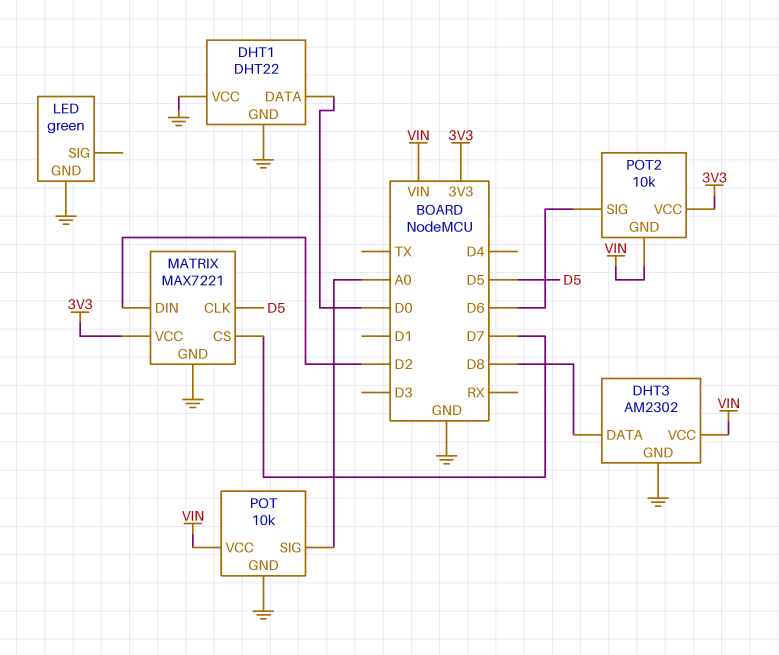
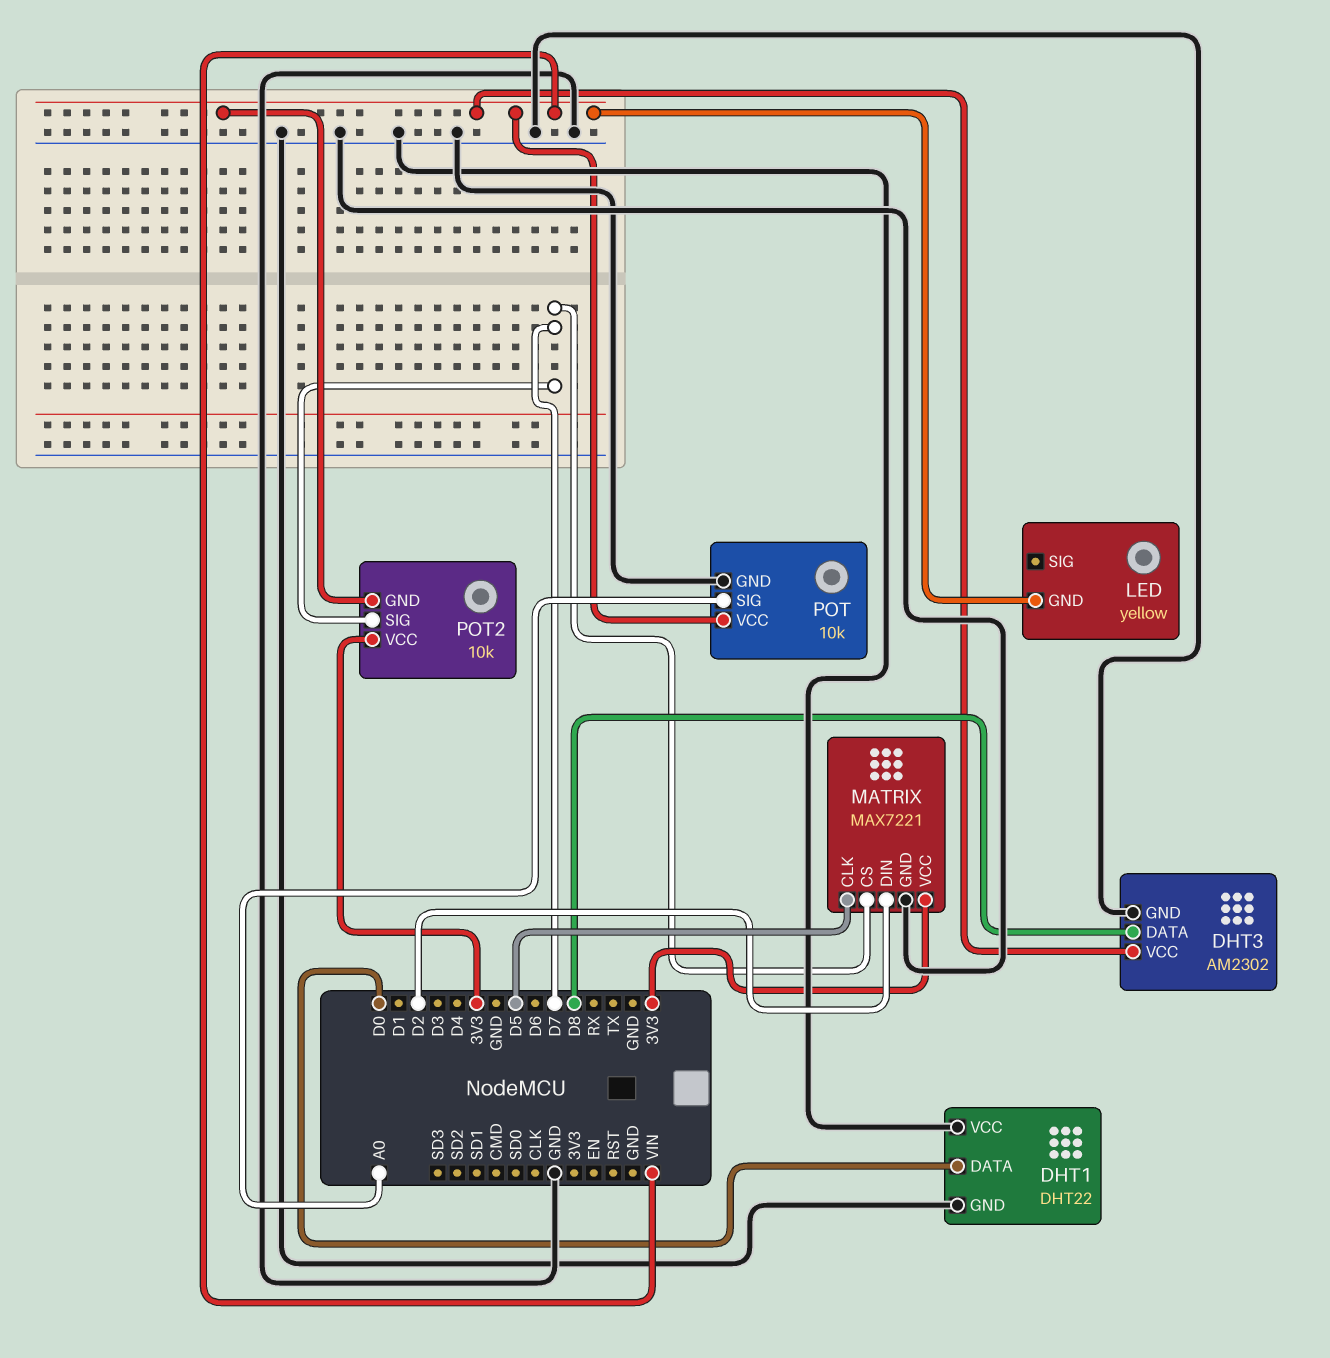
LED: green -> yellow
LED pin GND: GND -> VIN
POT2 pin SIG: D6 -> D7

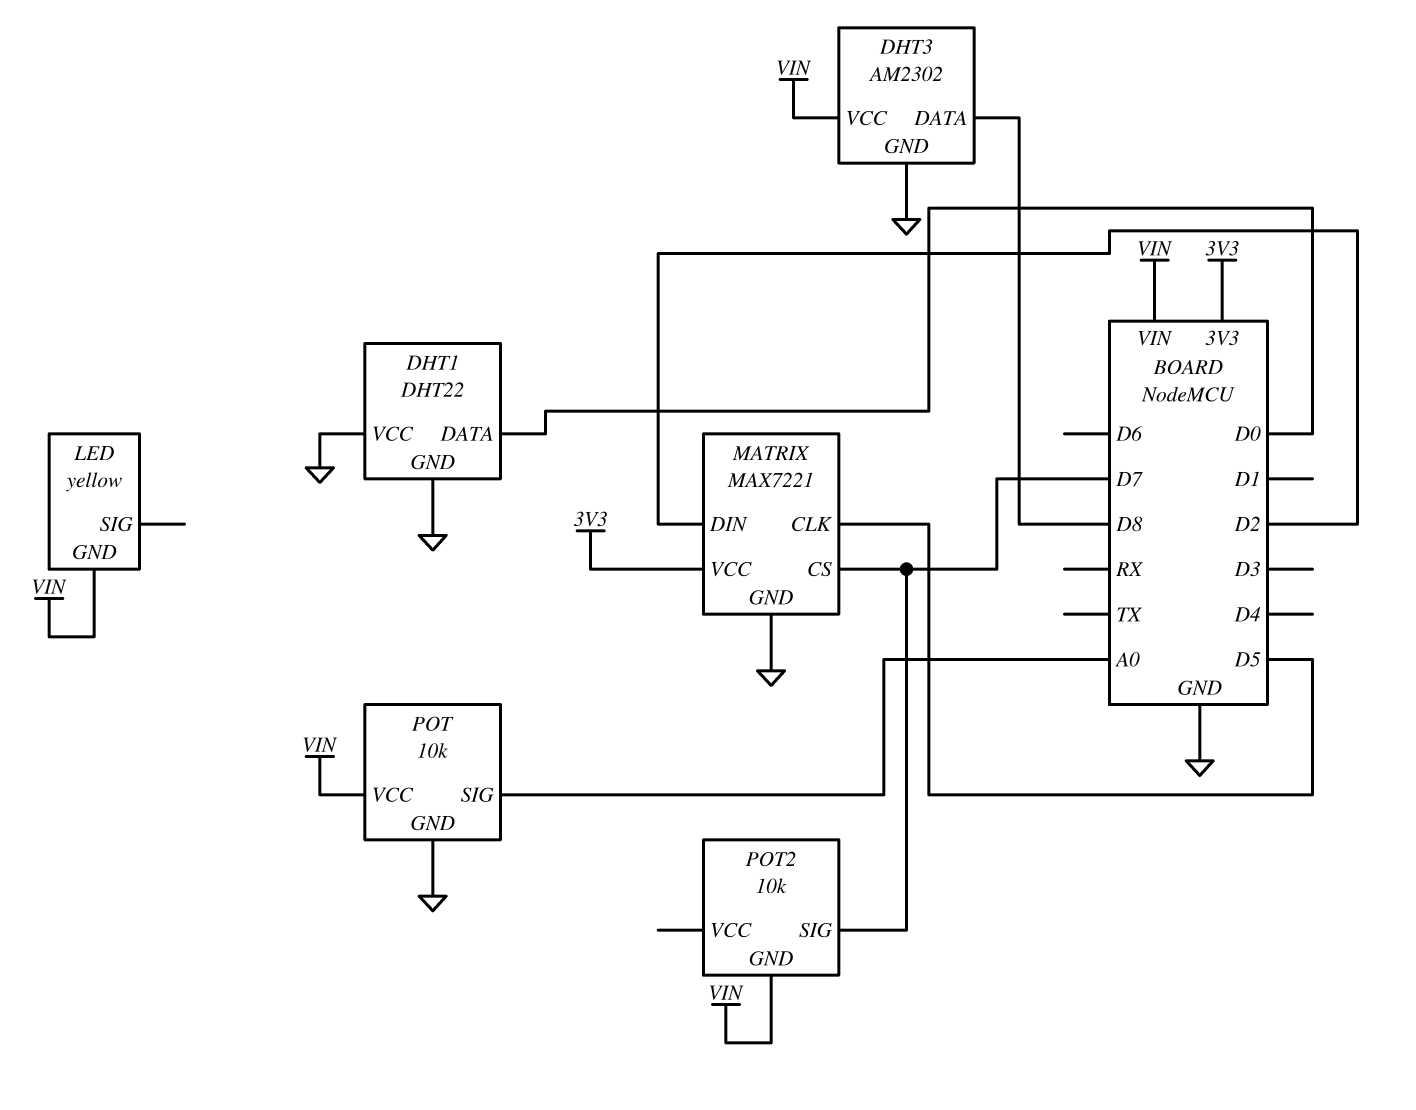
POT2 pin VCC: 3V3 -> none

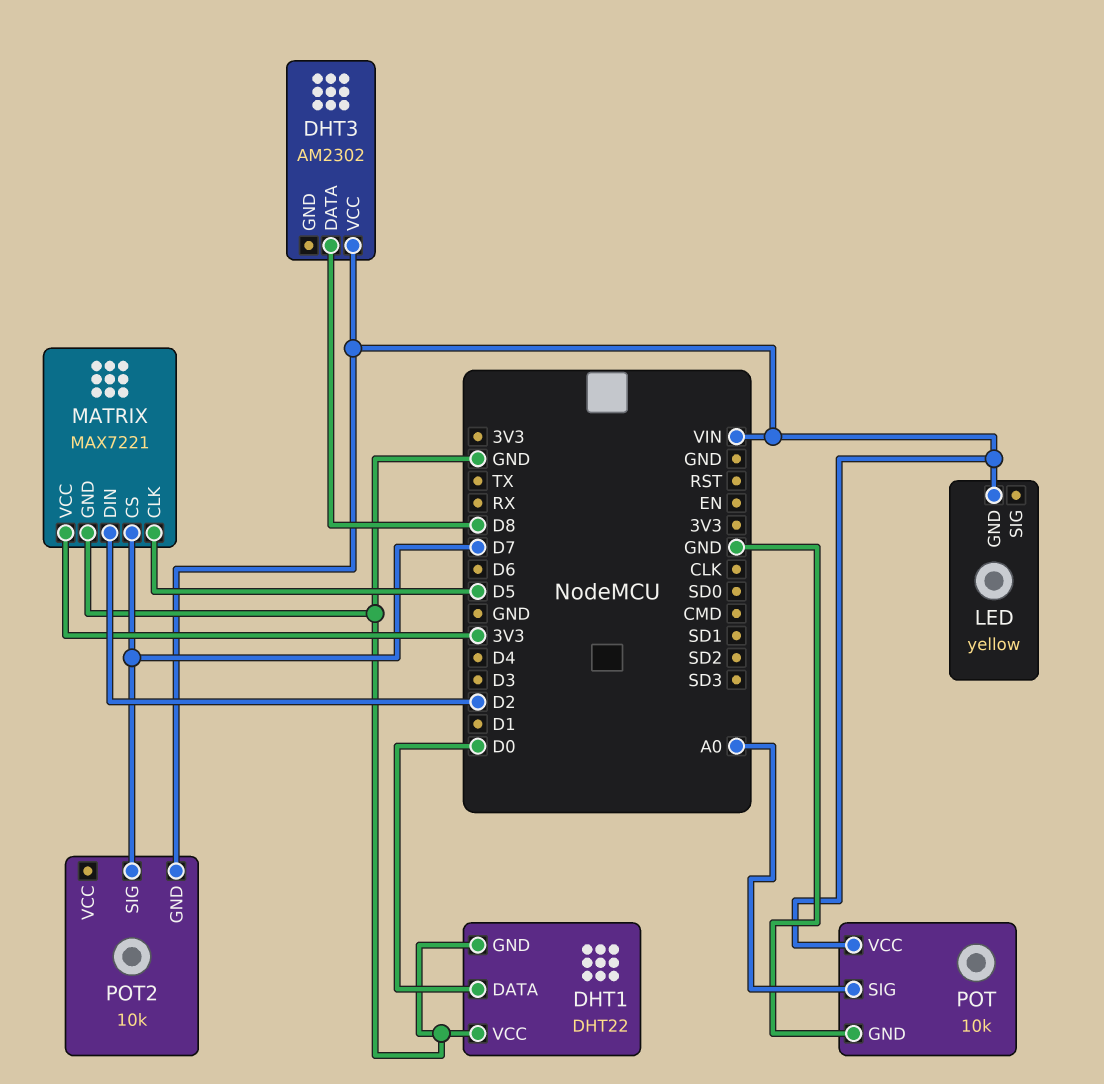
DHT3 pin GND: GND -> none

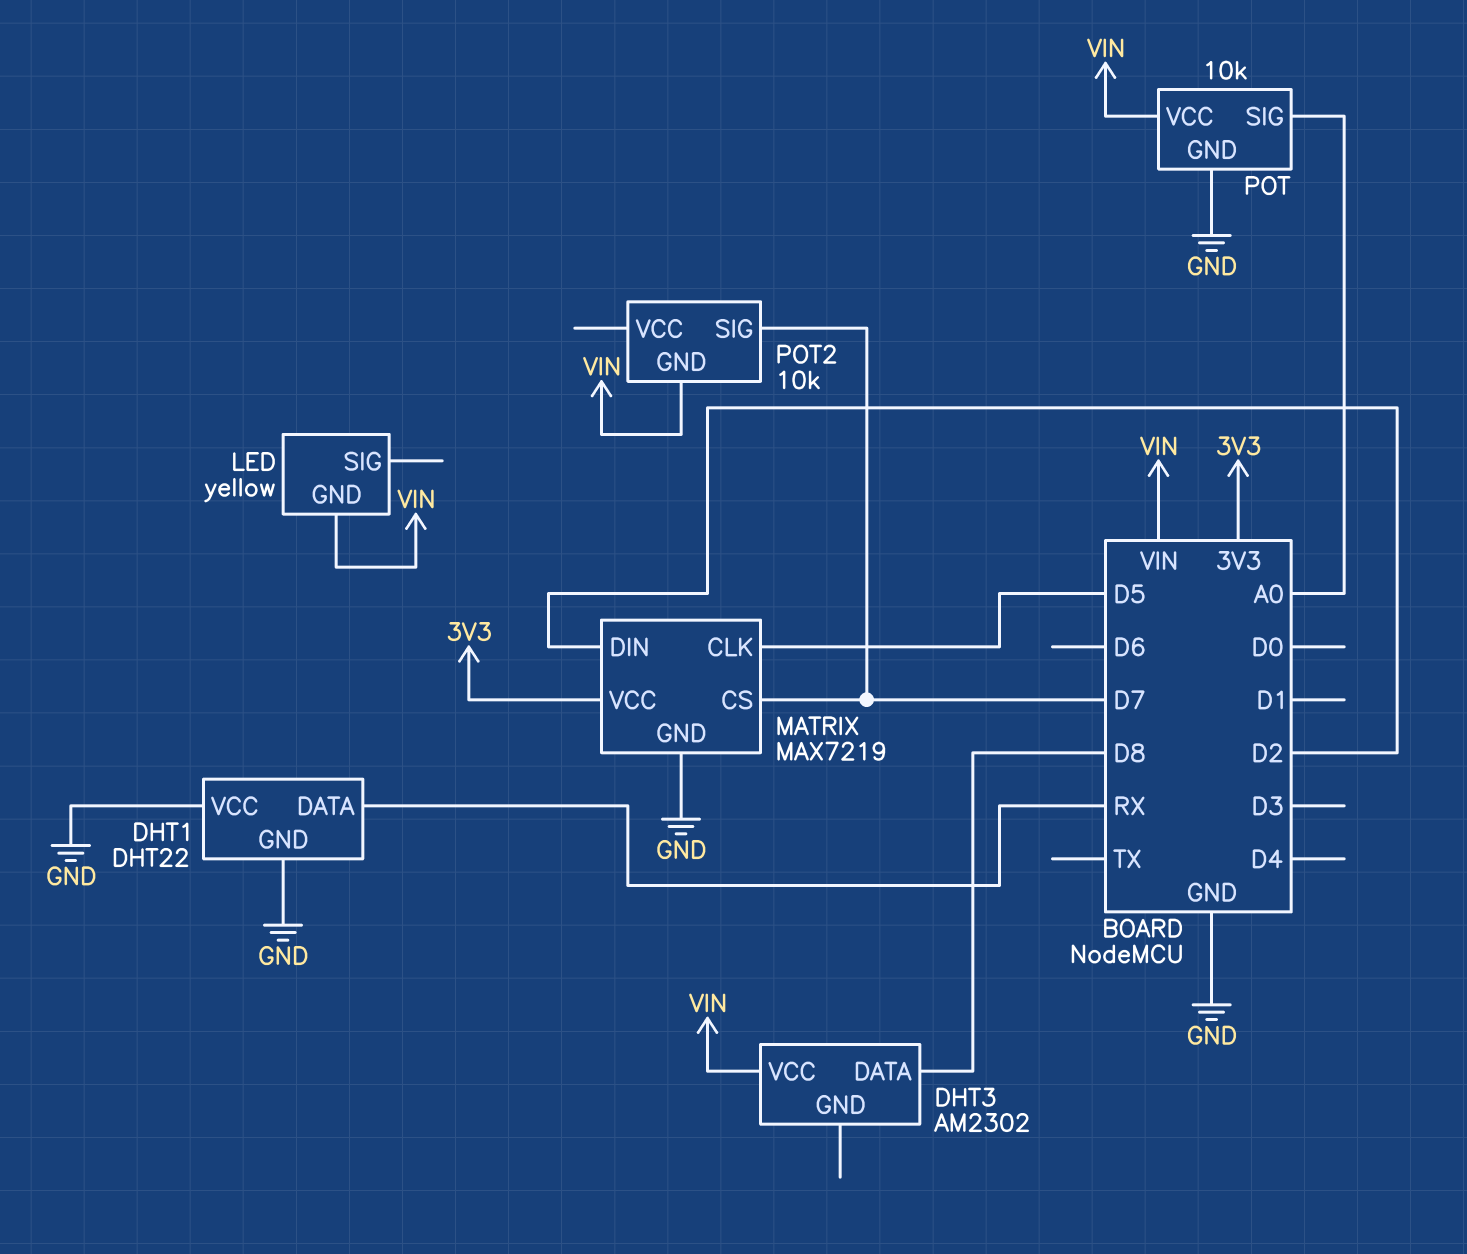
DHT1 pin DATA: D0 -> RX
MATRIX: MAX7221 -> MAX7219

